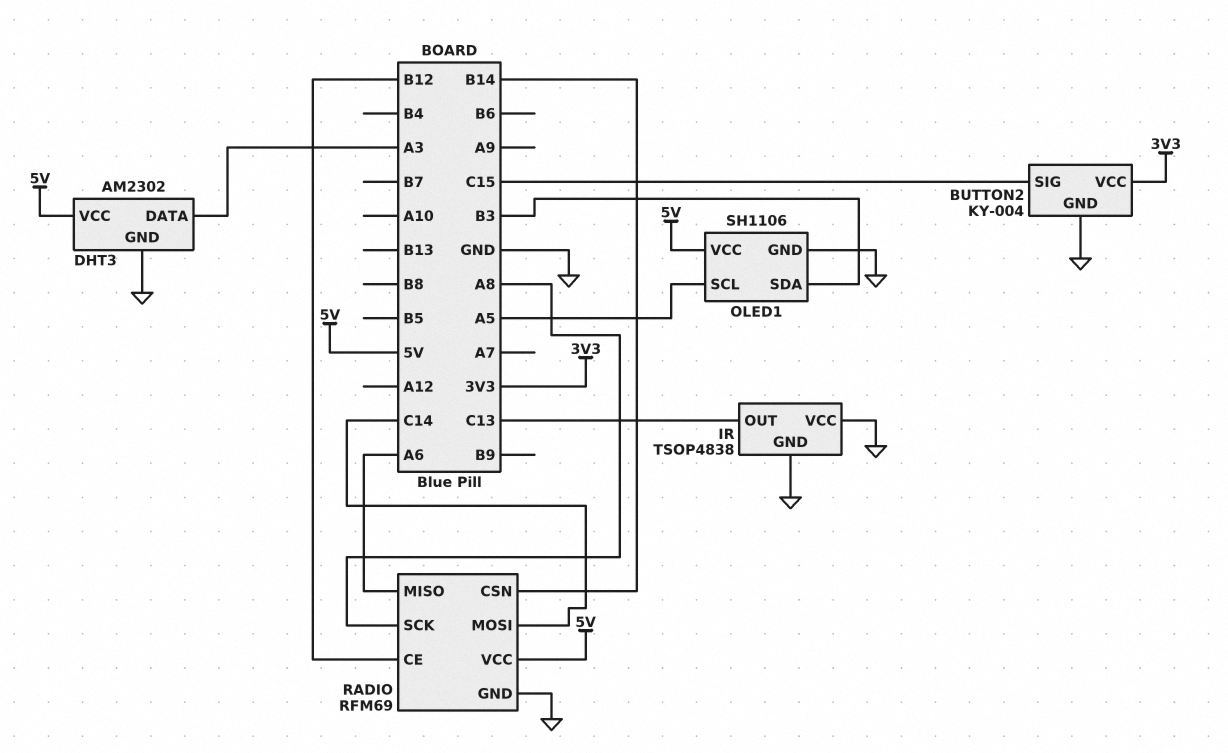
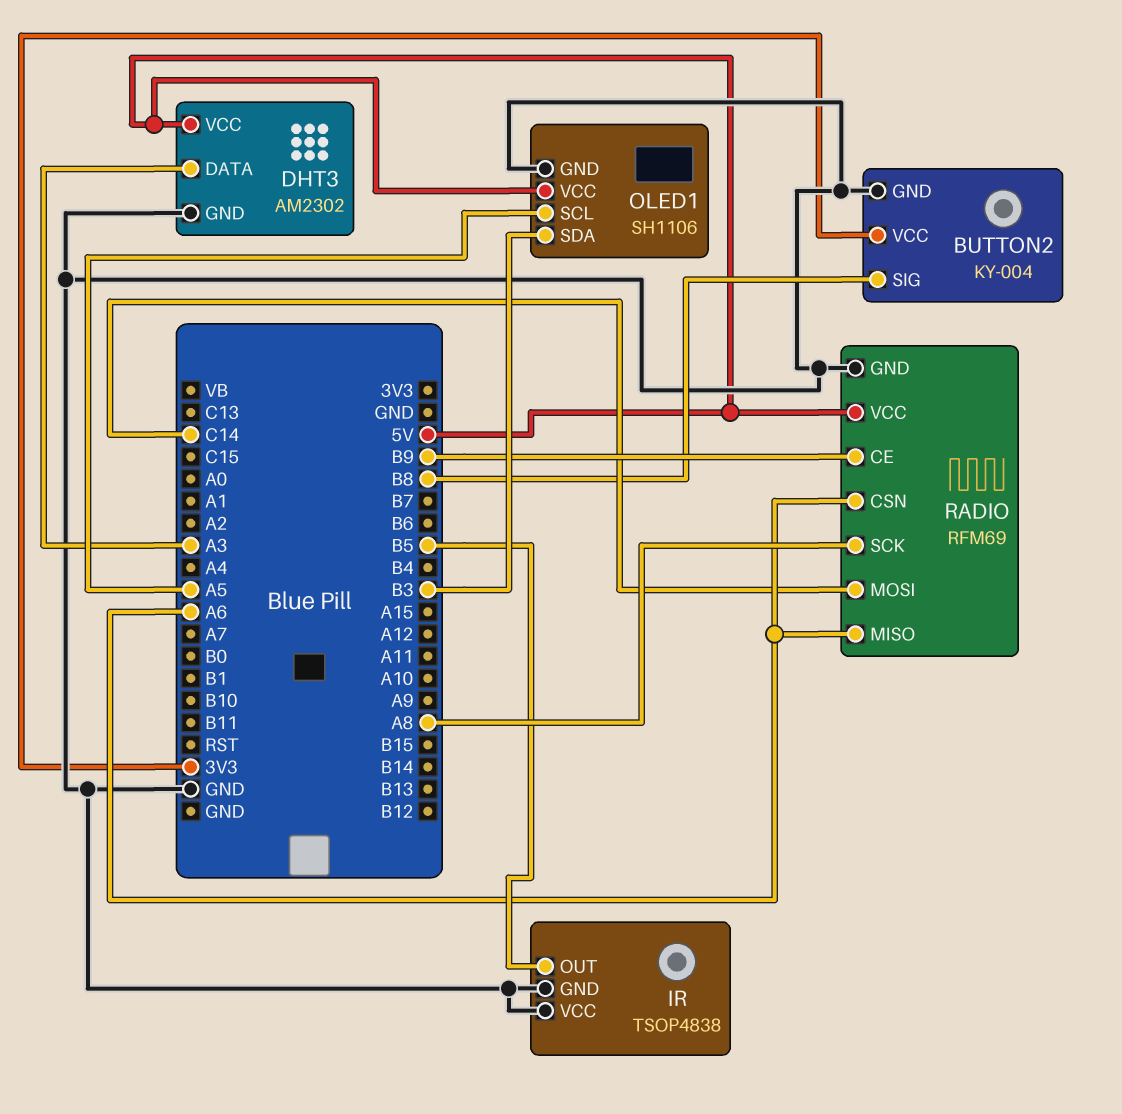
BUTTON2 pin SIG: C15 -> B8
IR pin OUT: C13 -> B5
RADIO pin CE: B12 -> B9
RADIO pin CSN: B14 -> A6

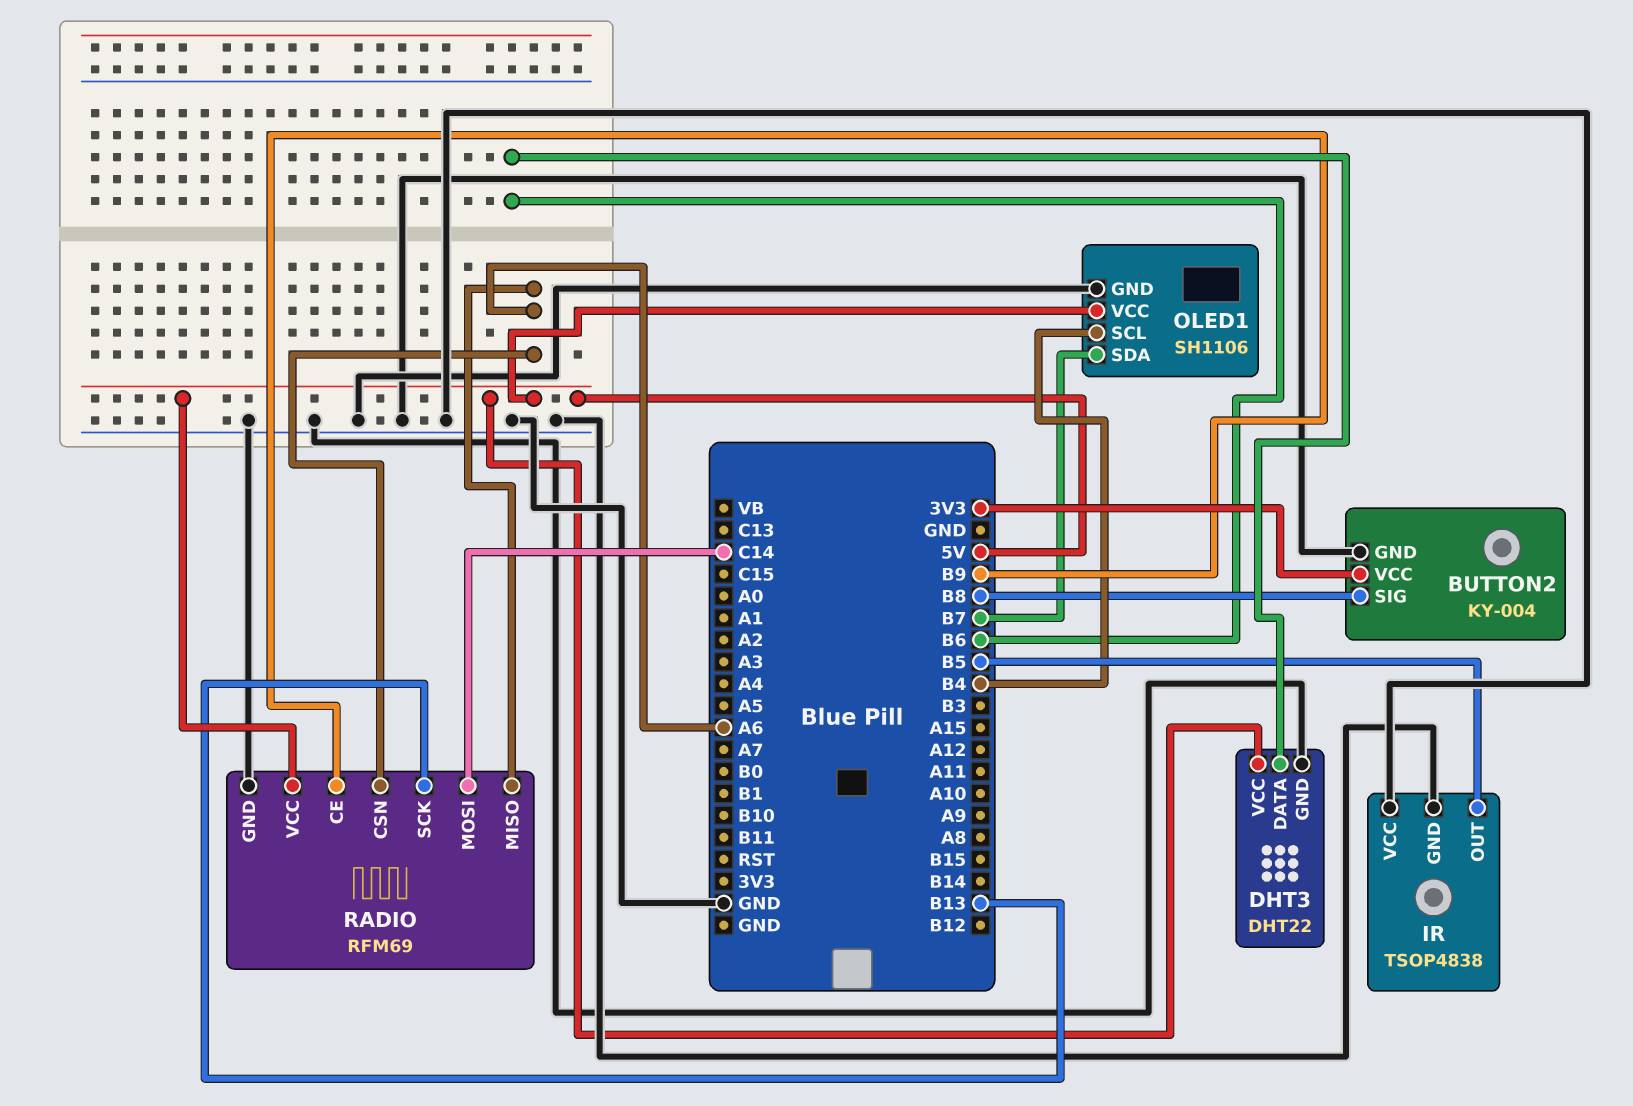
DHT3: AM2302 -> DHT22
DHT3 pin DATA: A3 -> B6
OLED1 pin SCL: A5 -> B4
OLED1 pin SDA: B3 -> B7
RADIO pin SCK: A8 -> B13

